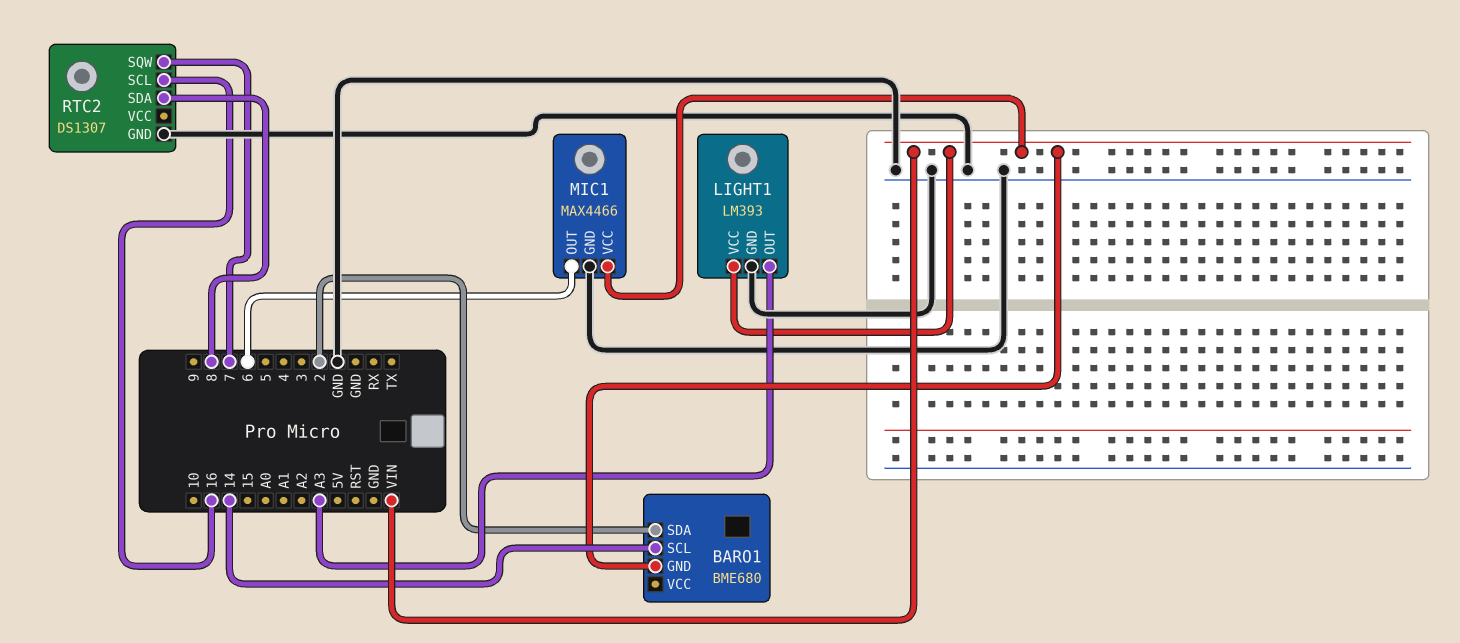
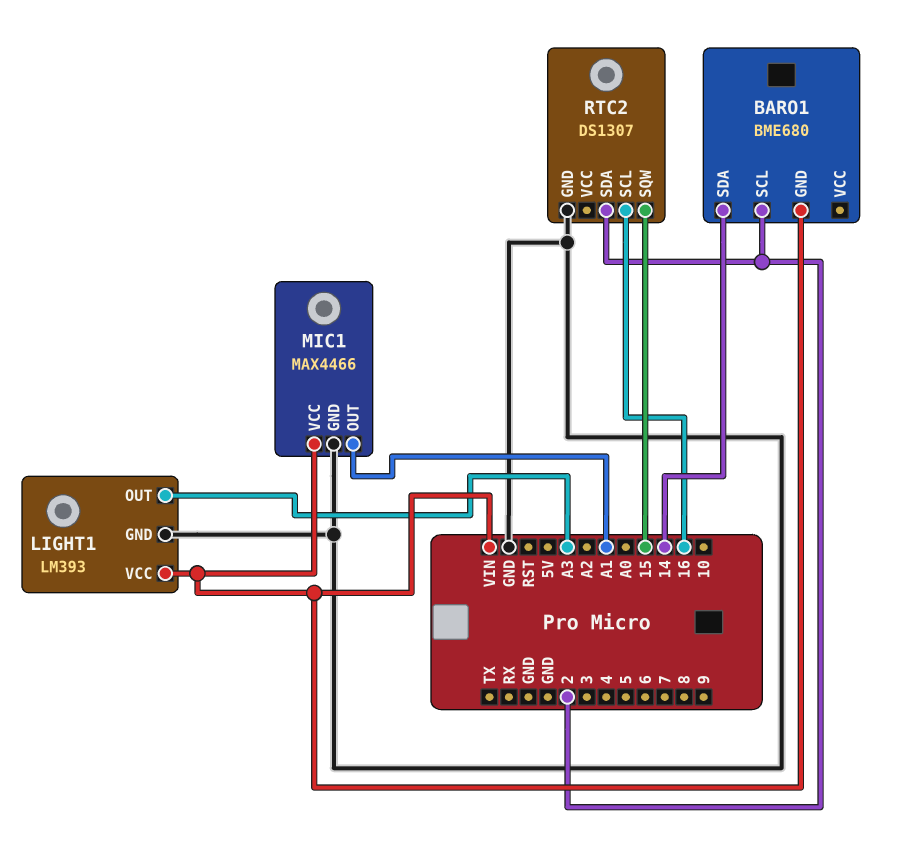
BARO1 pin SCL: 14 -> 2
BARO1 pin SDA: 2 -> 14
MIC1 pin OUT: 6 -> A1
RTC2 pin SDA: 8 -> 2
RTC2 pin SQW: 7 -> 15

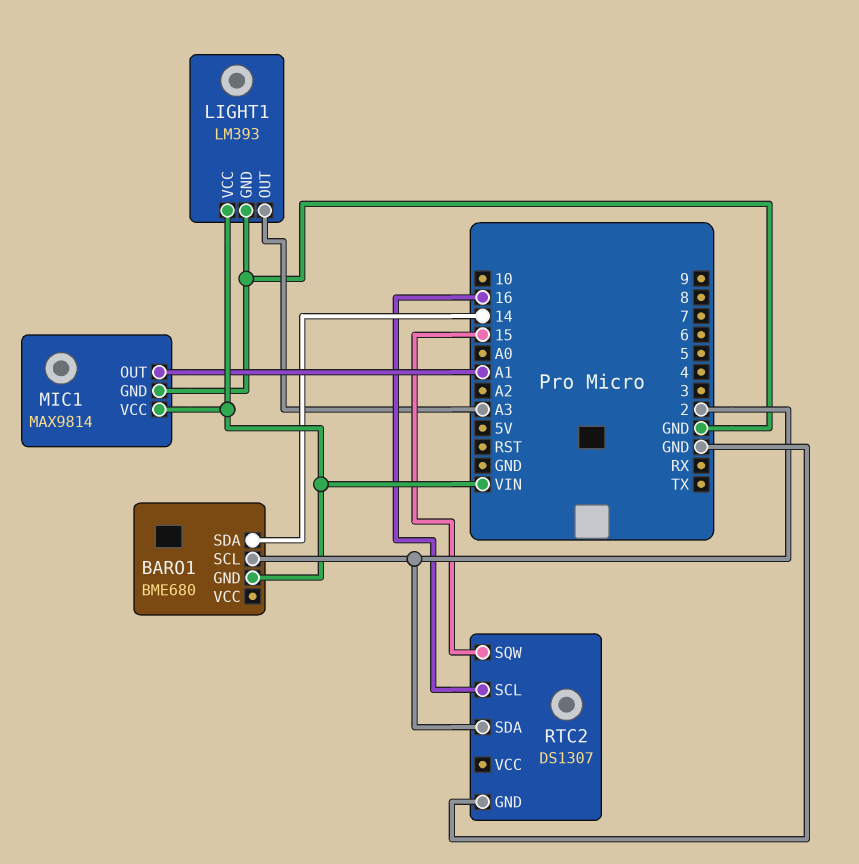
MIC1: MAX4466 -> MAX9814

